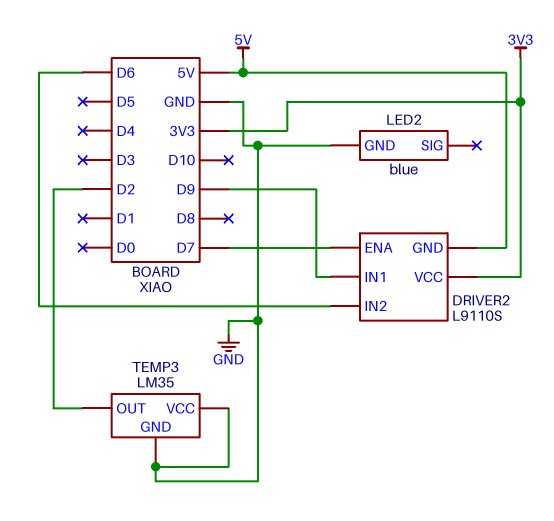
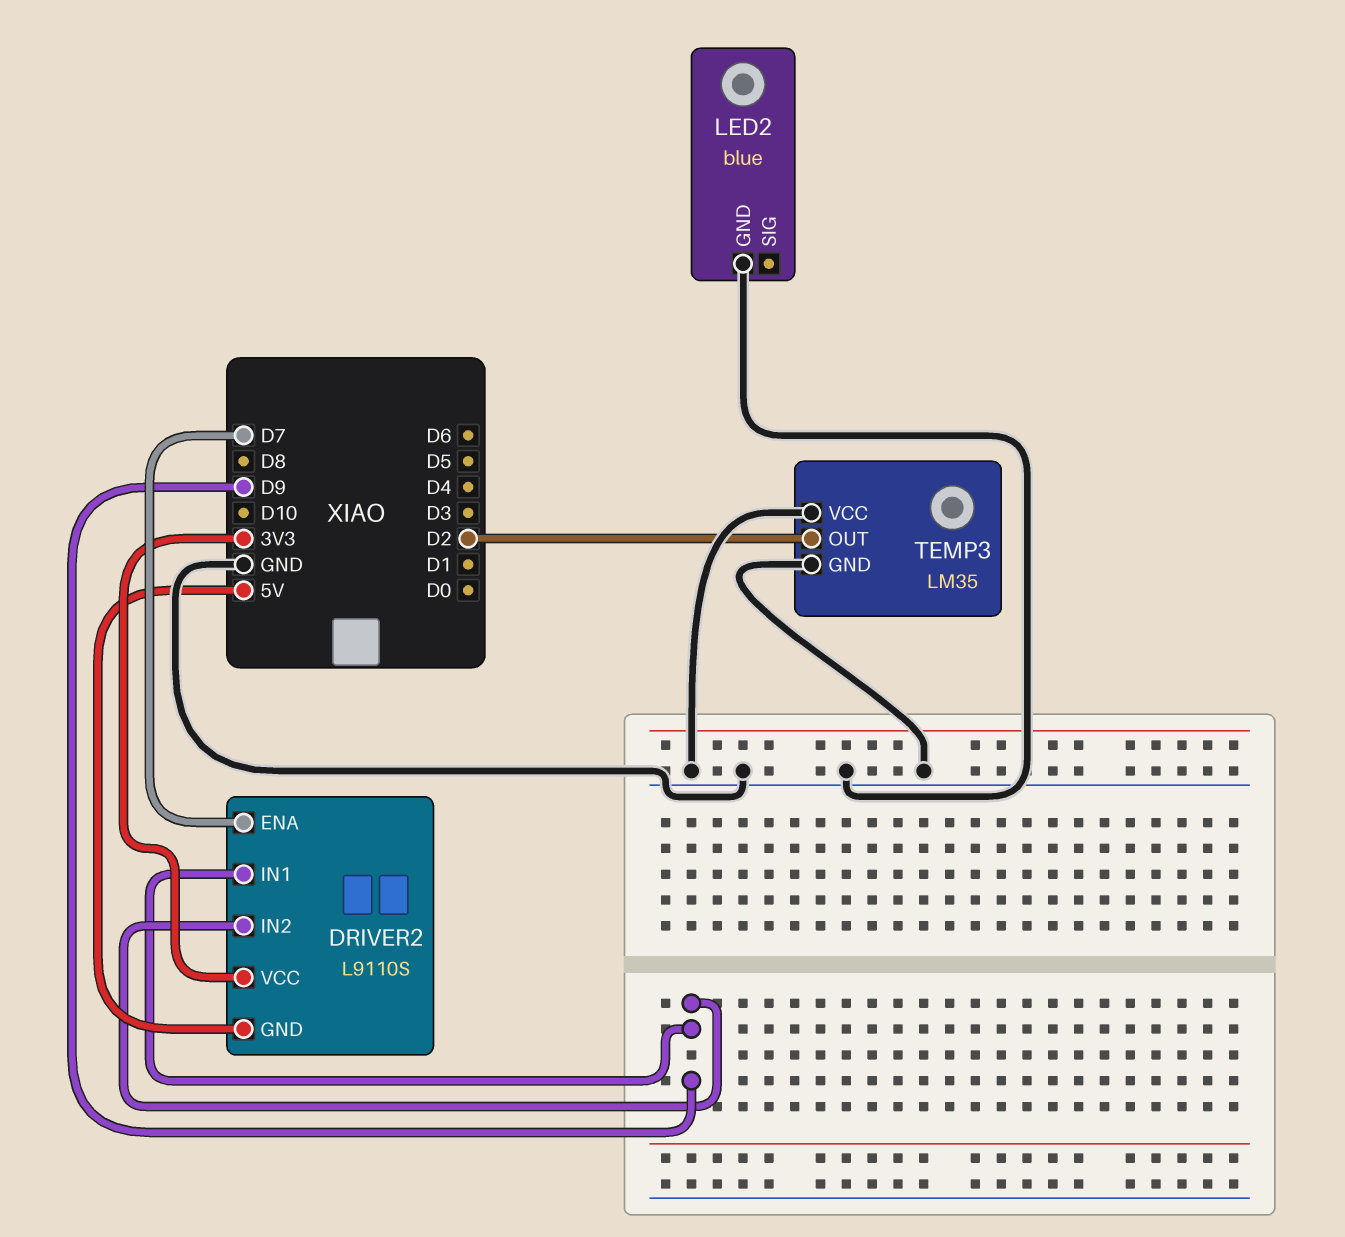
DRIVER2 pin IN2: D6 -> D9

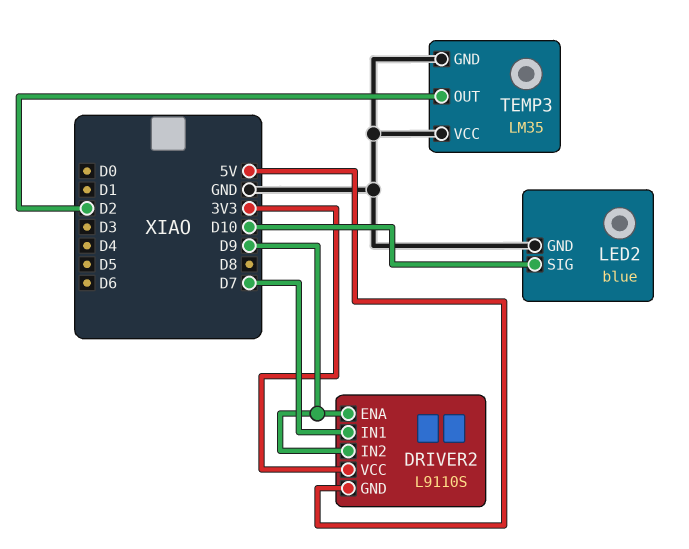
DRIVER2 pin ENA: D7 -> D9
DRIVER2 pin IN1: D9 -> D7
LED2 pin SIG: none -> D10

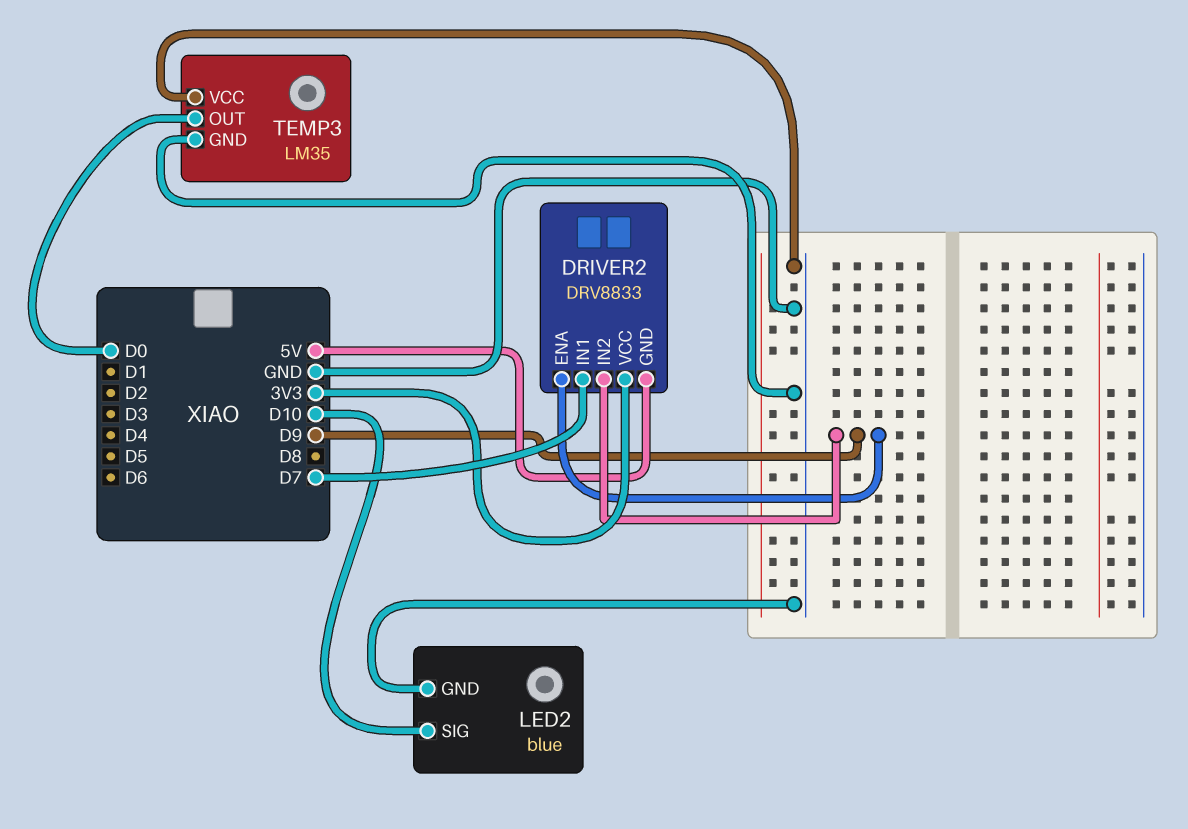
DRIVER2: L9110S -> DRV8833
TEMP3 pin OUT: D2 -> D0

